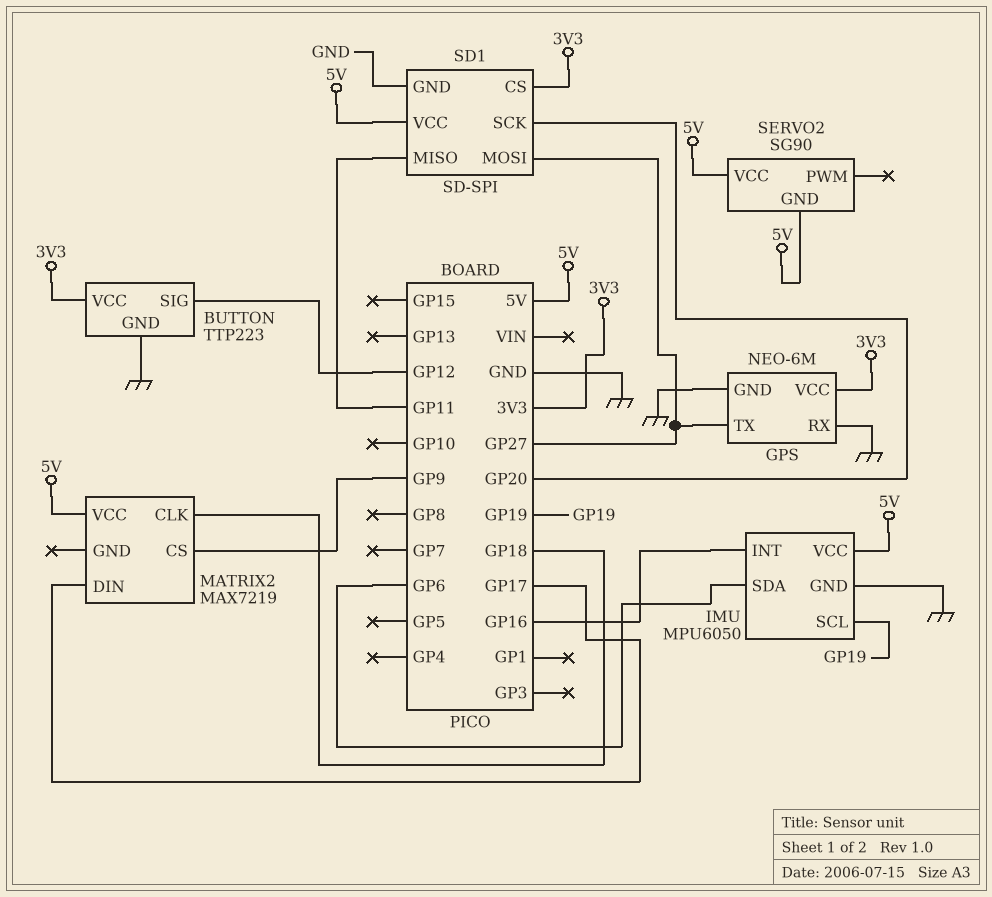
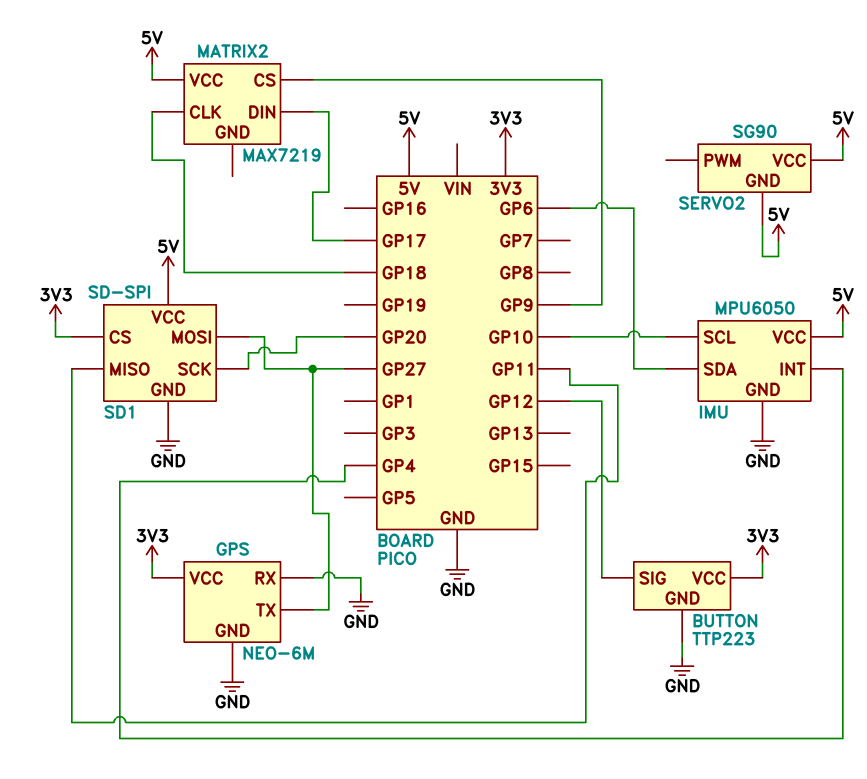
IMU pin INT: GP16 -> GP4
IMU pin SCL: GP19 -> GP10

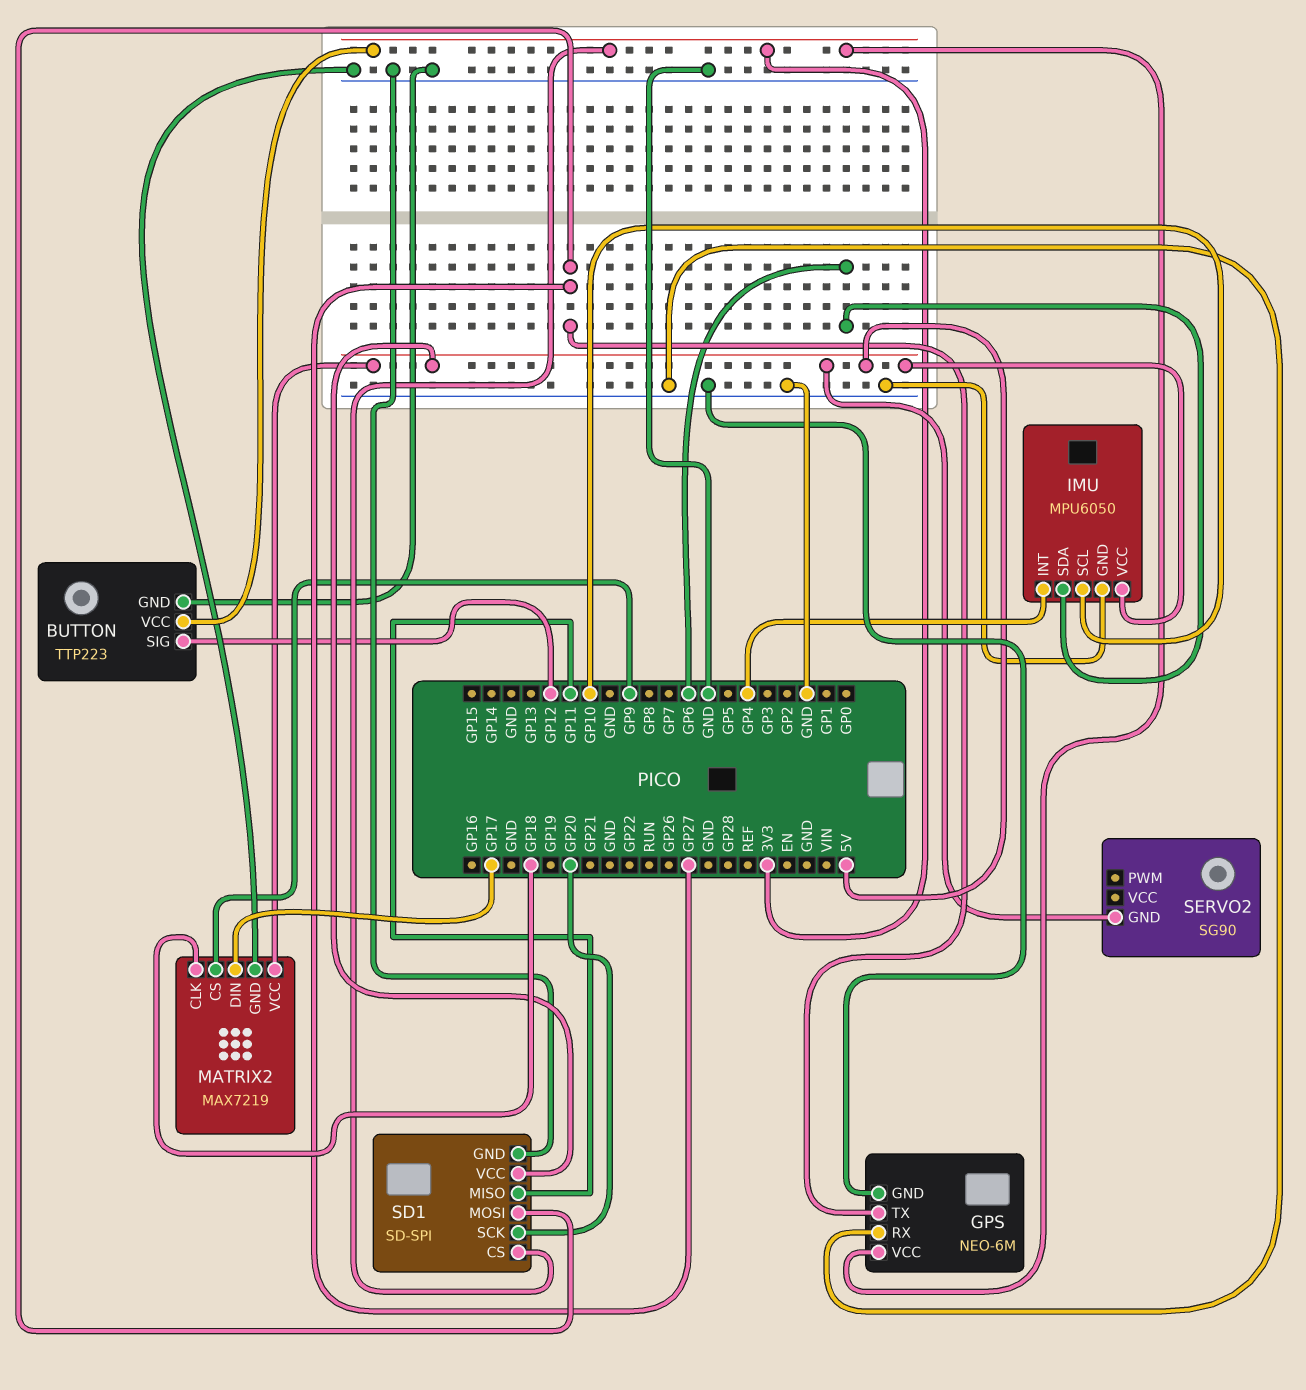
MATRIX2 pin GND: none -> GND
SERVO2 pin VCC: 5V -> none

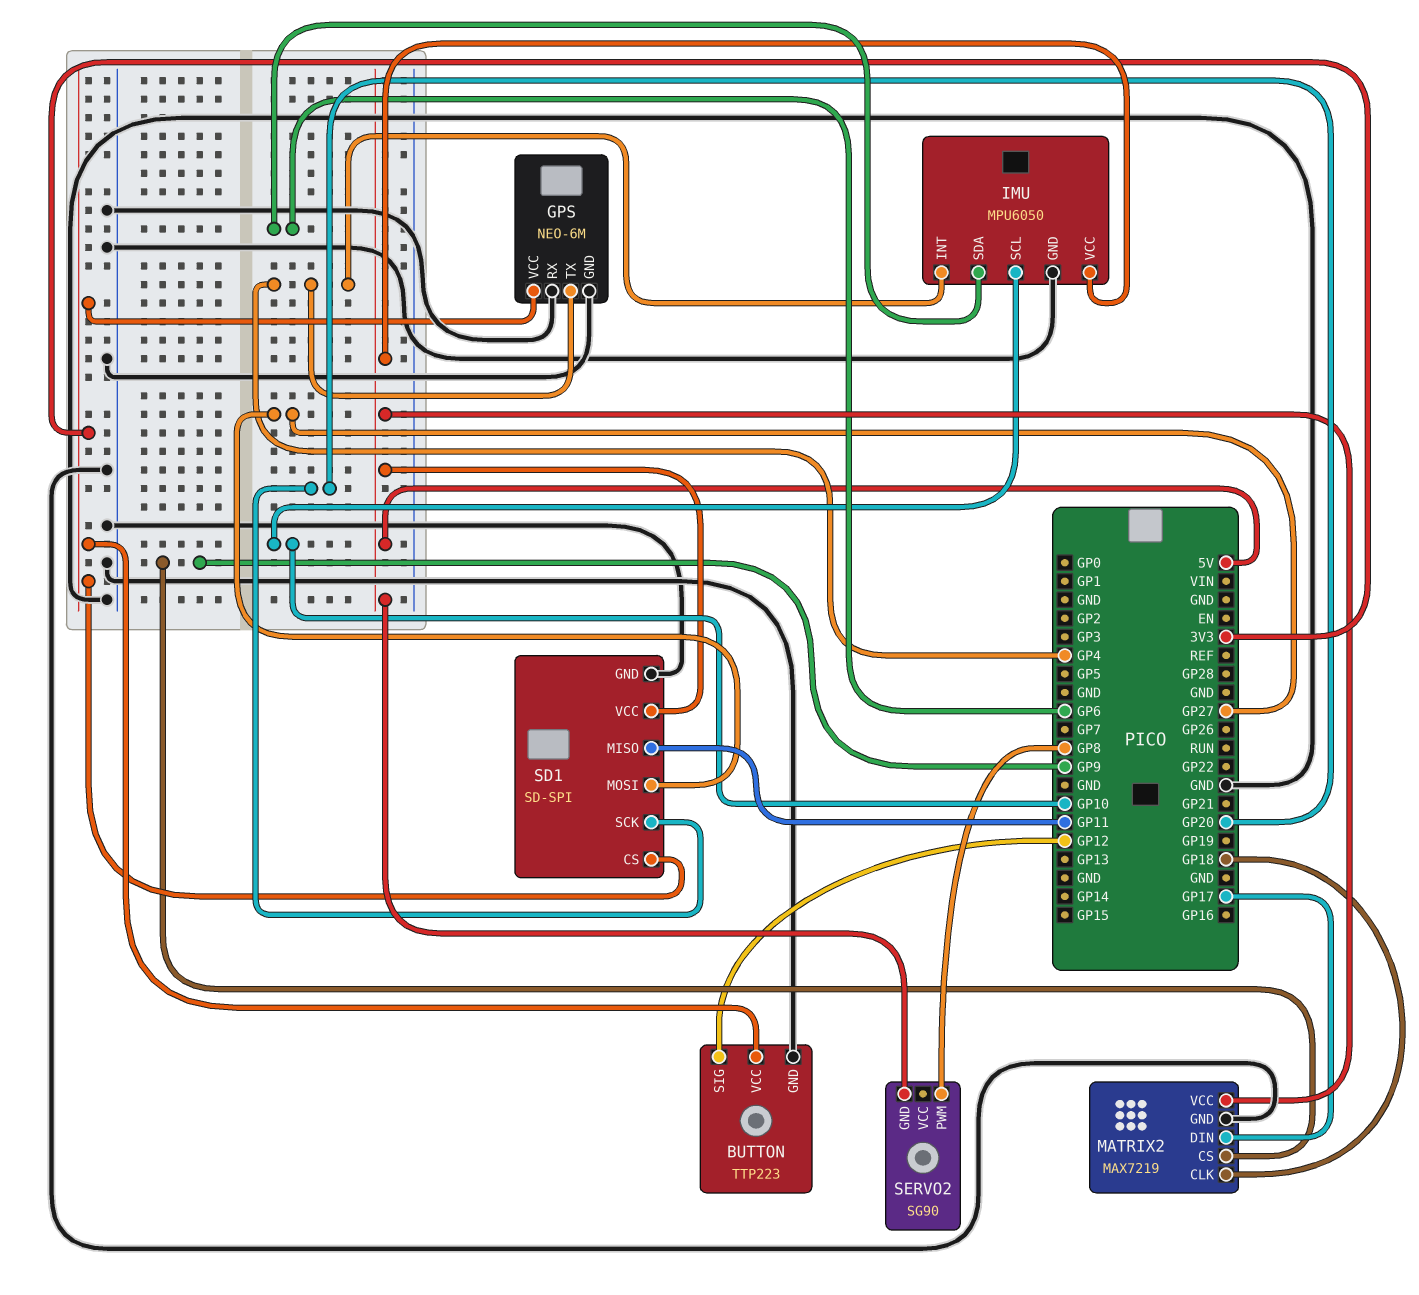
GPS pin TX: GP27 -> GP4
SERVO2 pin PWM: none -> GP8

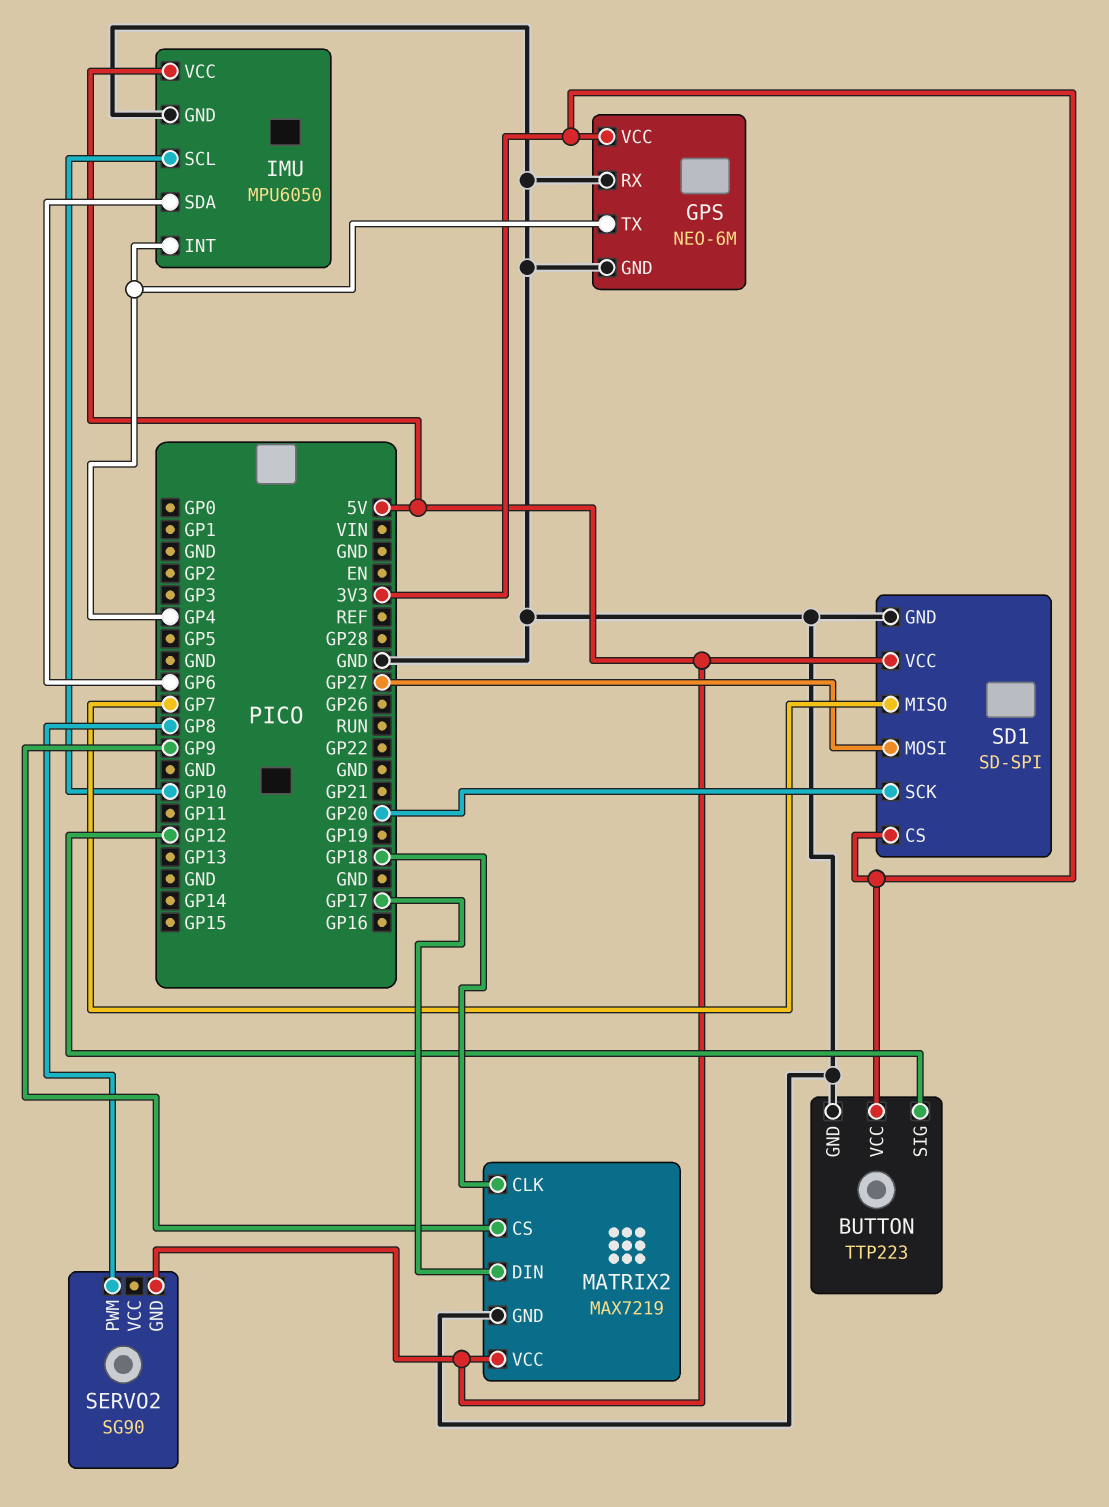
SD1 pin MISO: GP11 -> GP7

